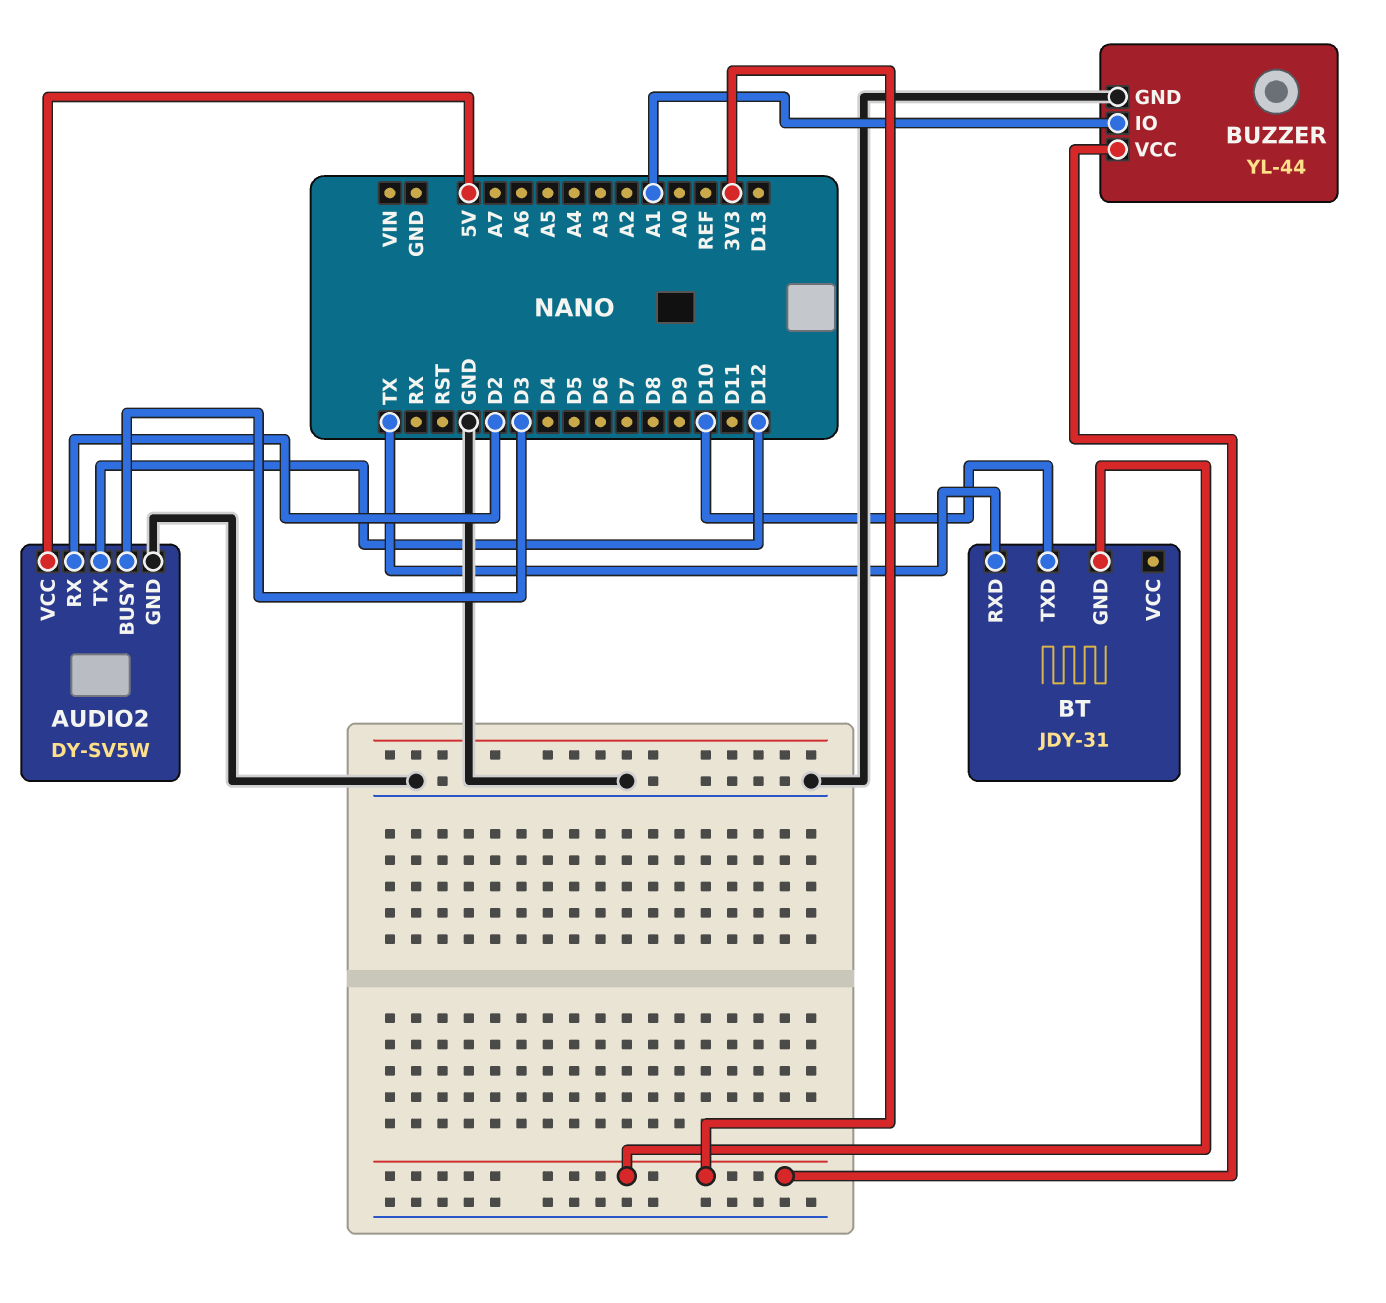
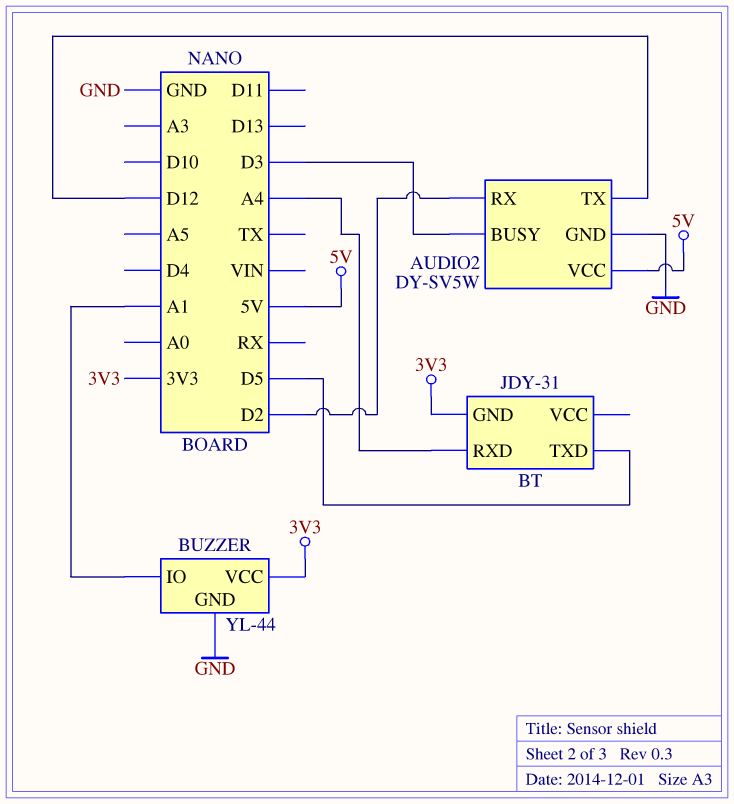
BT pin RXD: TX -> A4
BT pin TXD: D10 -> D5

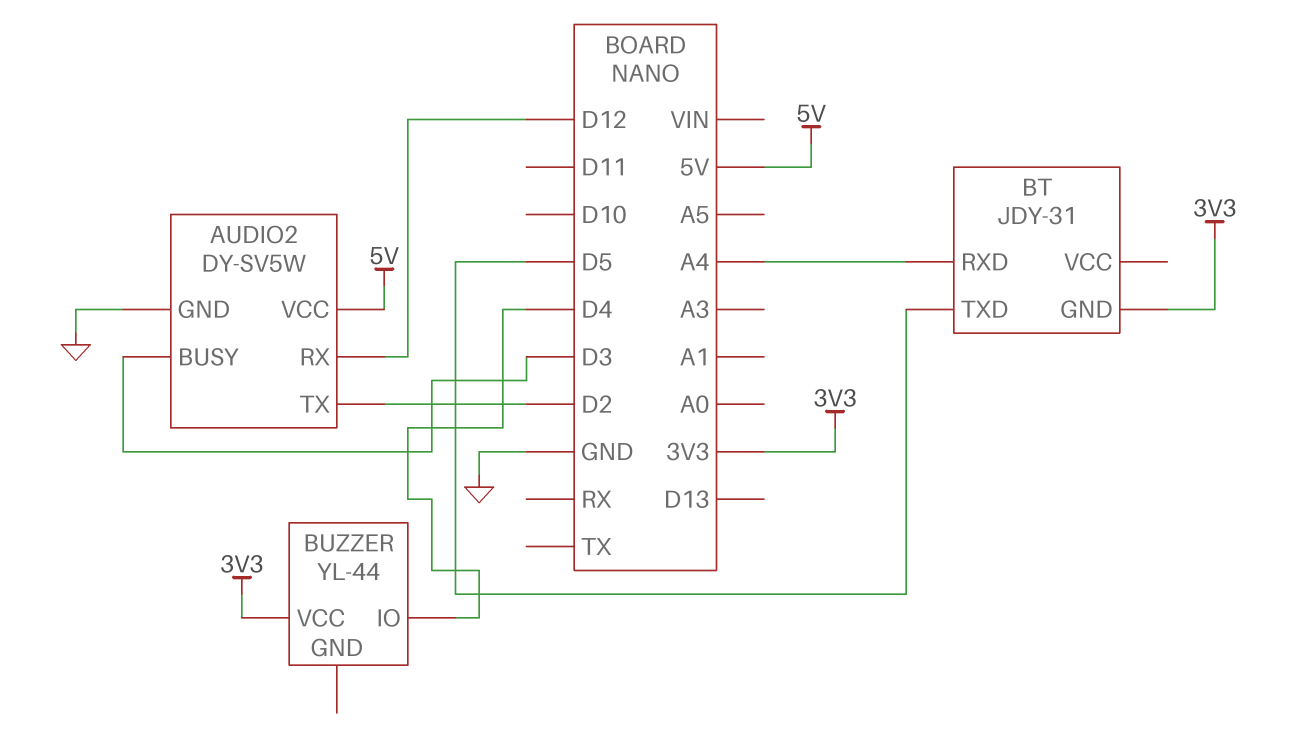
AUDIO2 pin RX: D2 -> D12
AUDIO2 pin TX: D12 -> D2
BUZZER pin GND: GND -> none
BUZZER pin IO: A1 -> D4

